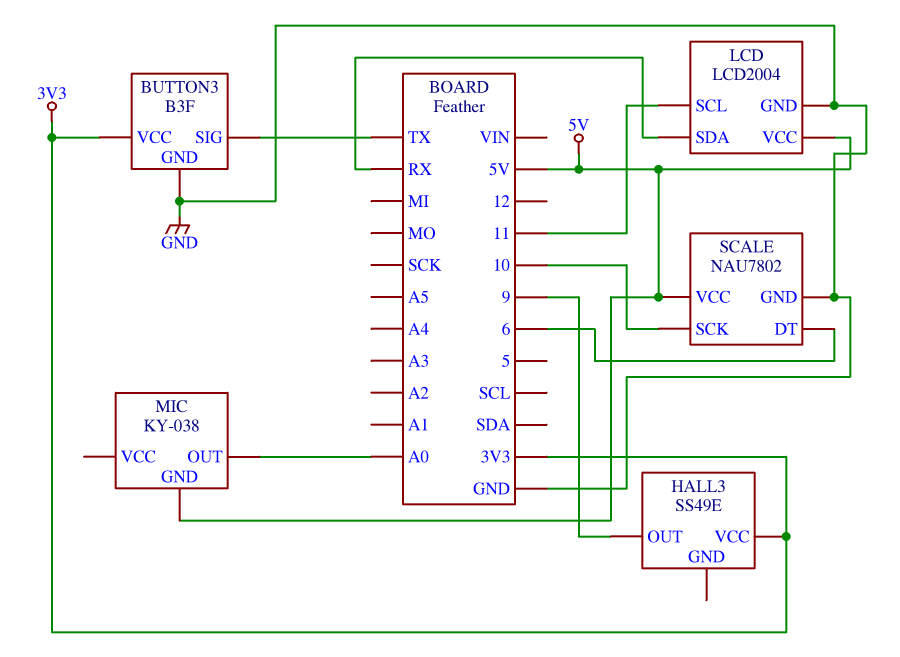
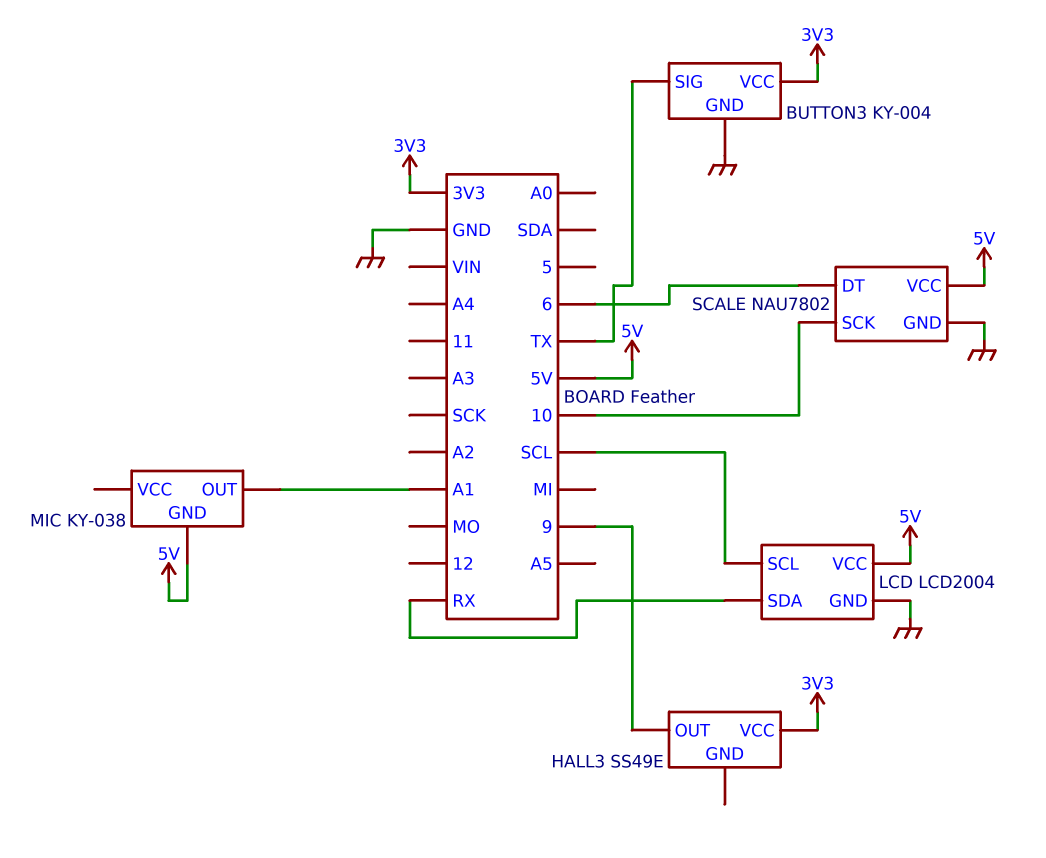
BUTTON3: B3F -> KY-004
LCD pin SCL: 11 -> SCL
MIC pin OUT: A0 -> A1

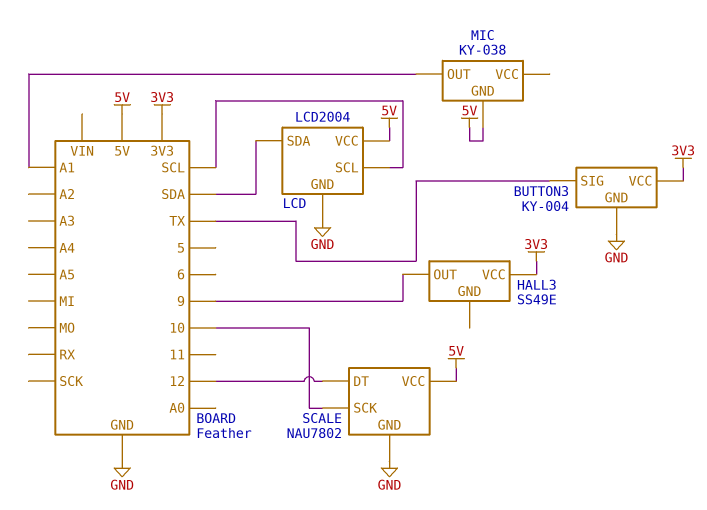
LCD pin SDA: RX -> SDA
SCALE pin DT: 6 -> 12

